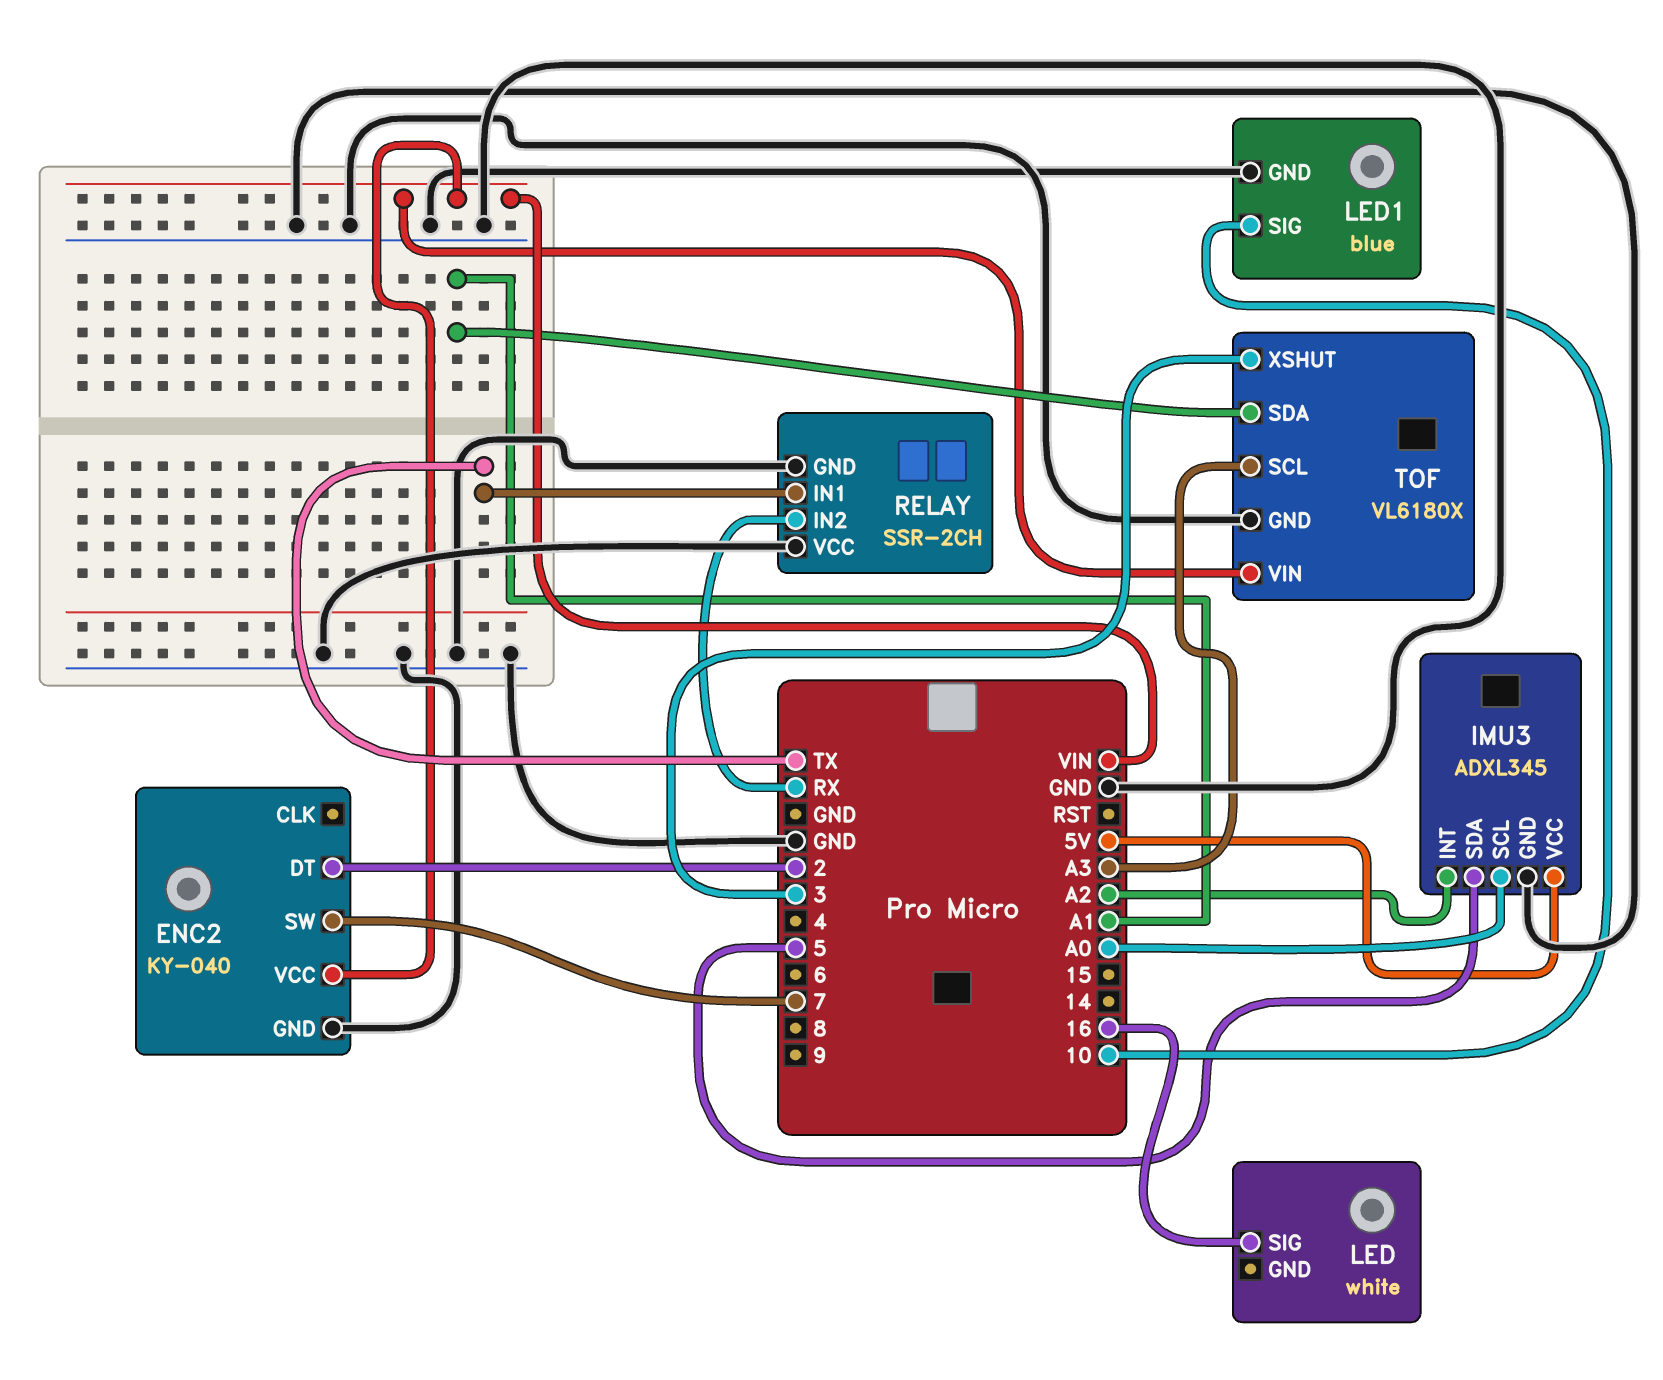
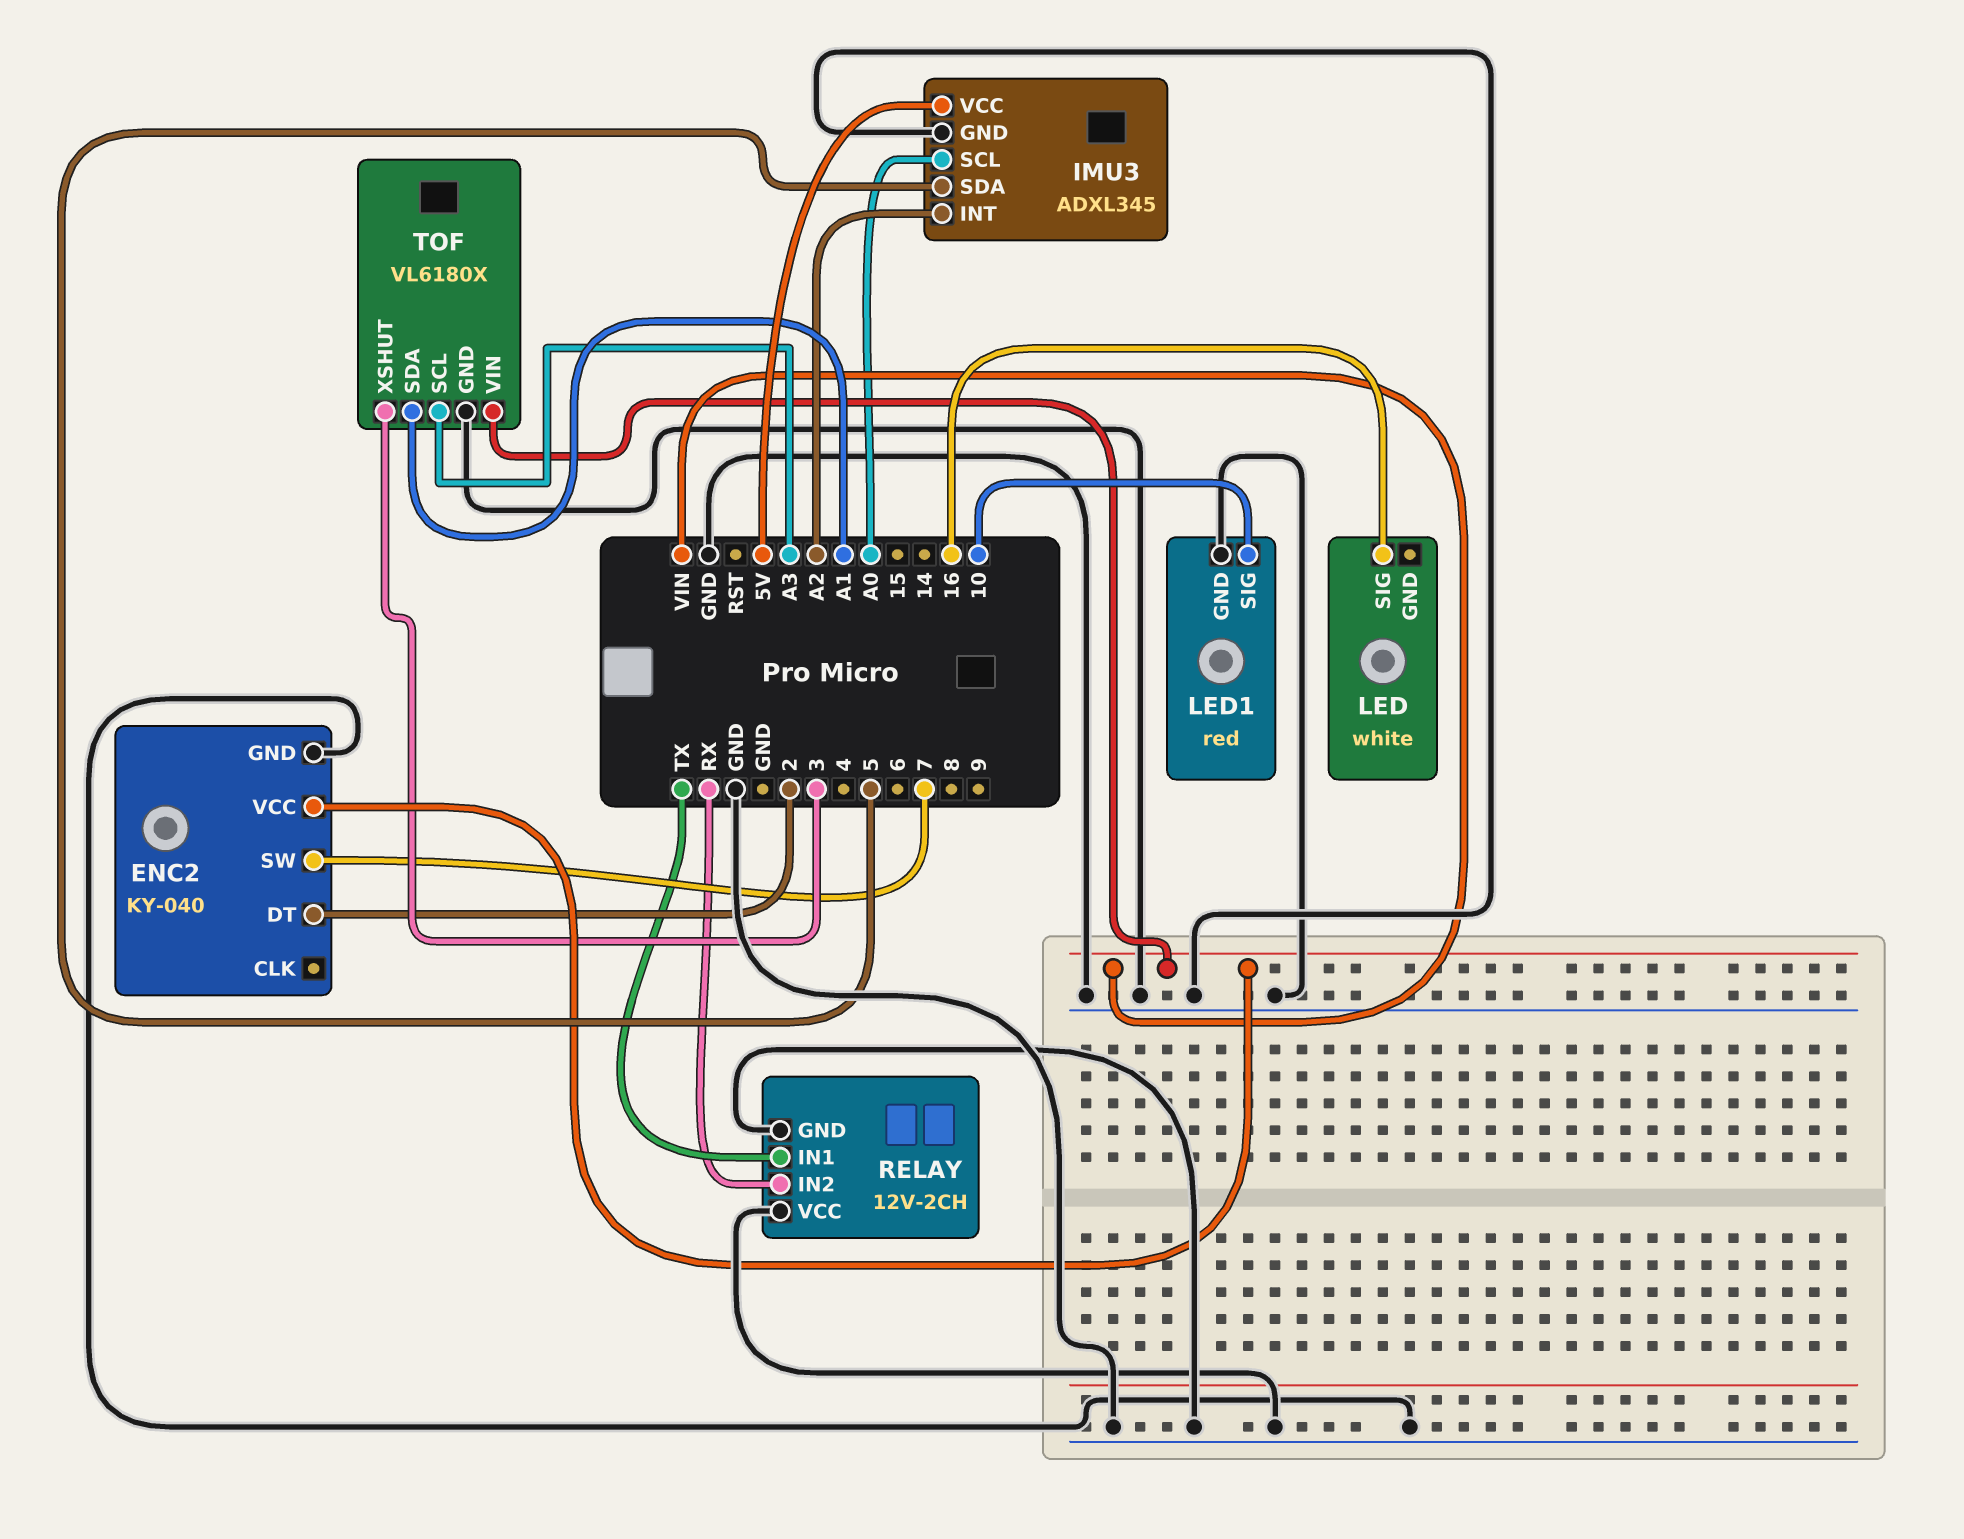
LED1: blue -> red
RELAY: SSR-2CH -> 12V-2CH

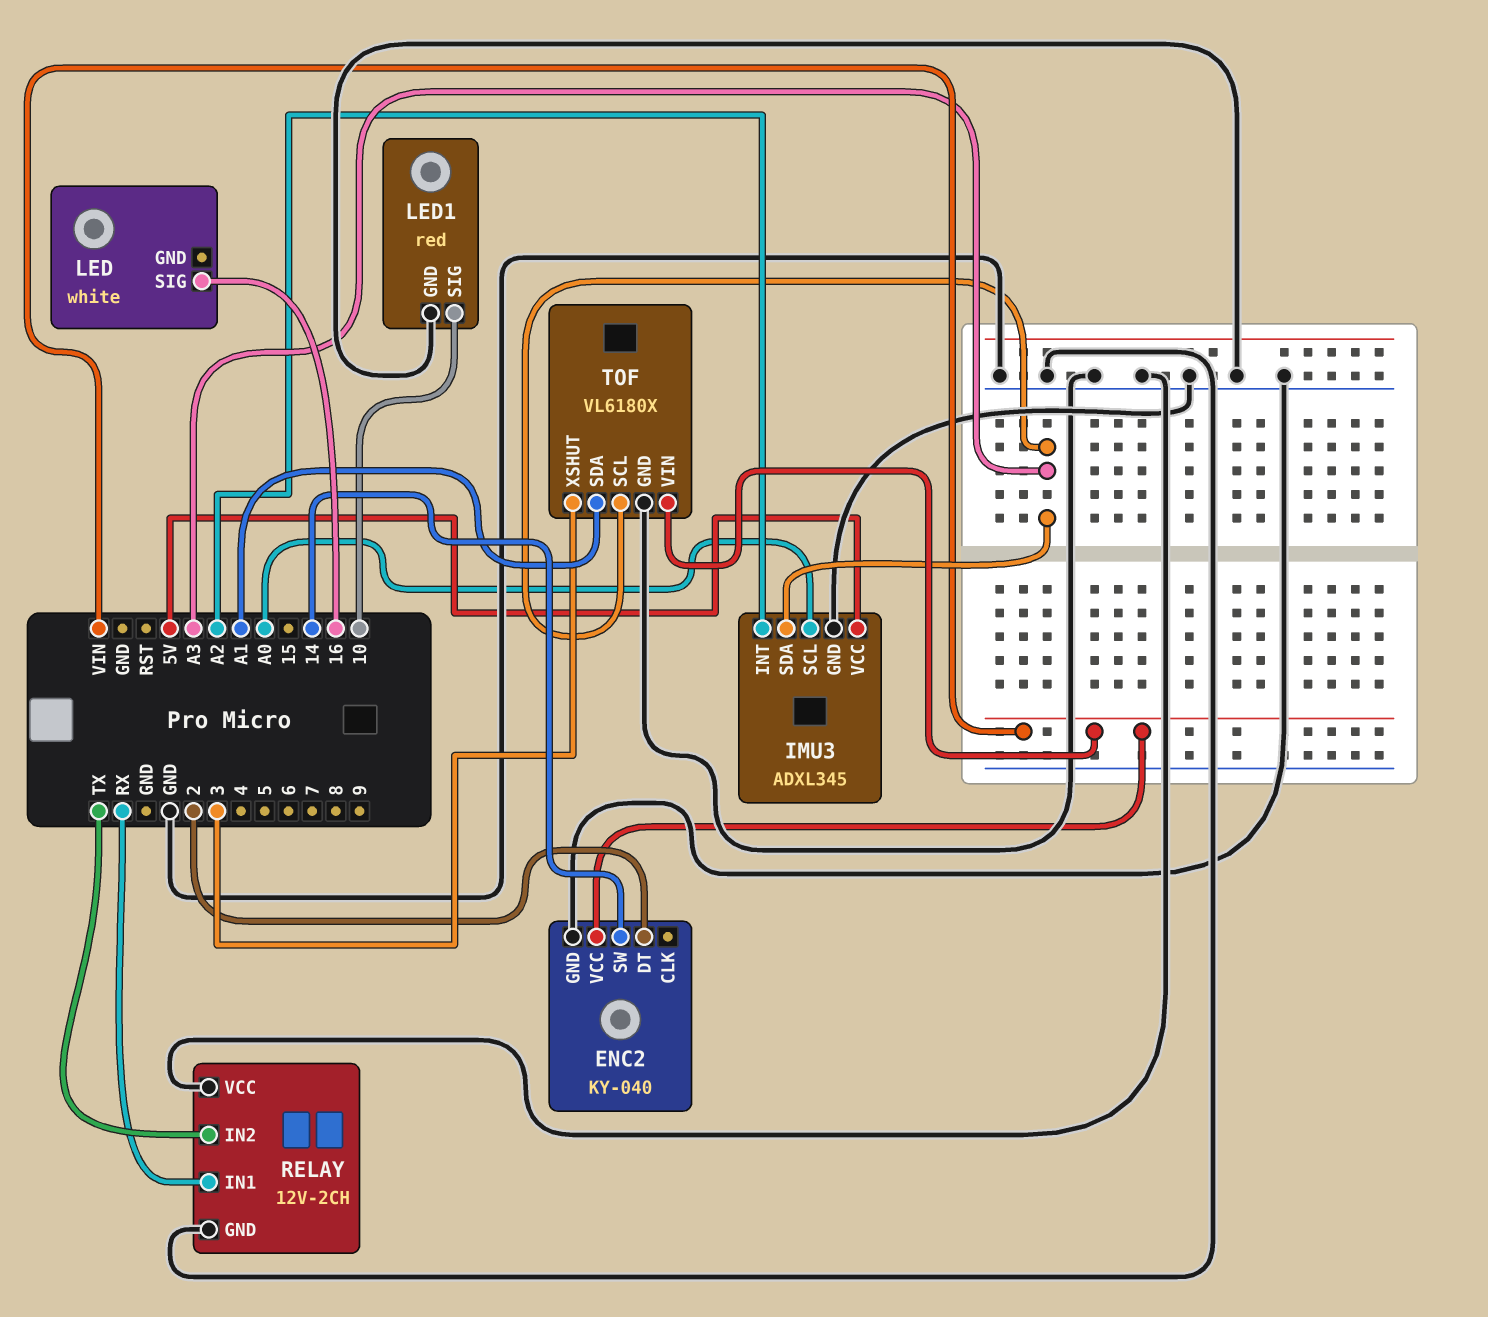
ENC2 pin SW: 7 -> 14
IMU3 pin SDA: 5 -> A3
RELAY pin IN1: TX -> RX
RELAY pin IN2: RX -> TX

